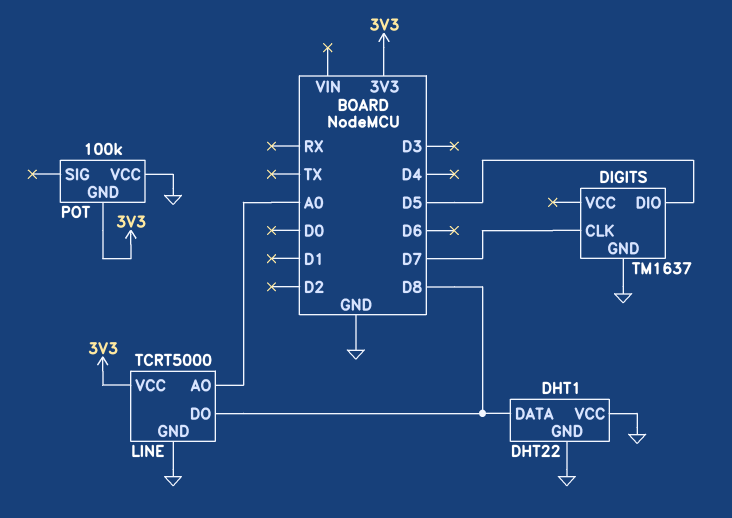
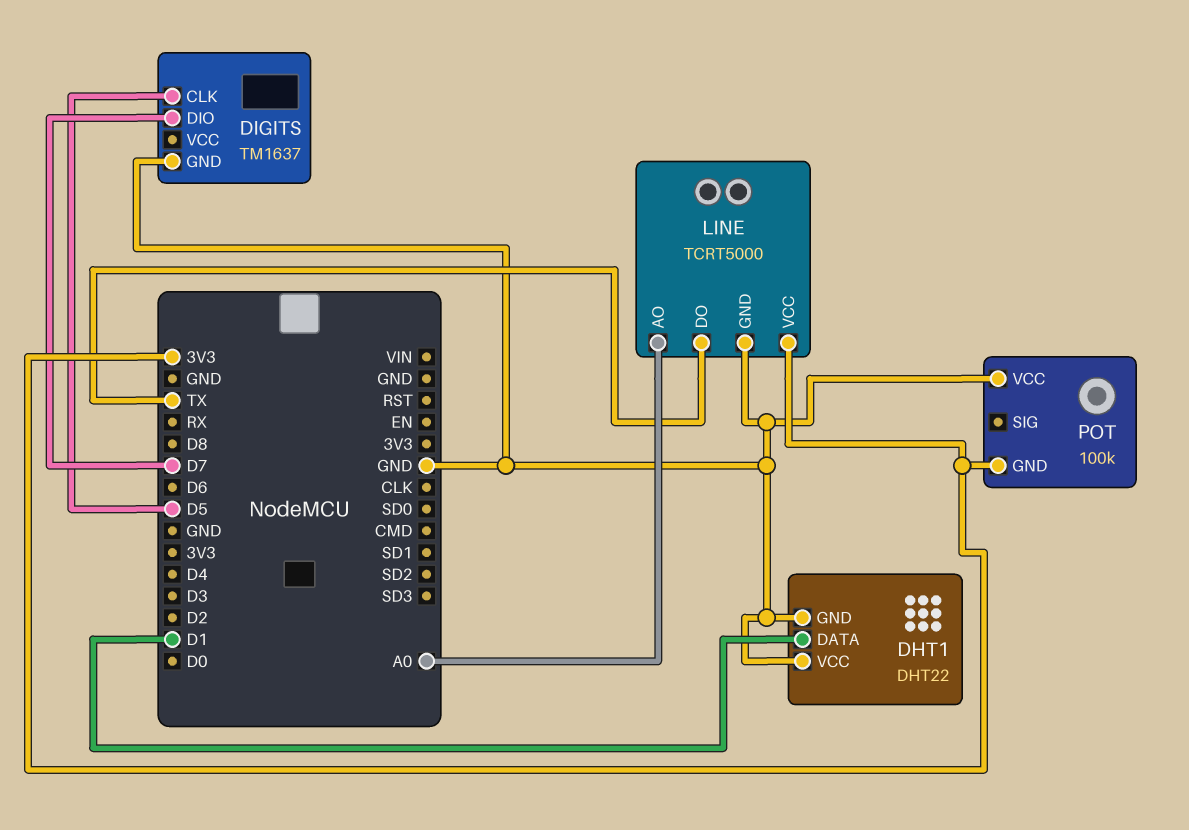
DHT1 pin DATA: D8 -> D1
DIGITS pin CLK: D7 -> D5
DIGITS pin DIO: D5 -> D7
LINE pin DO: D8 -> TX

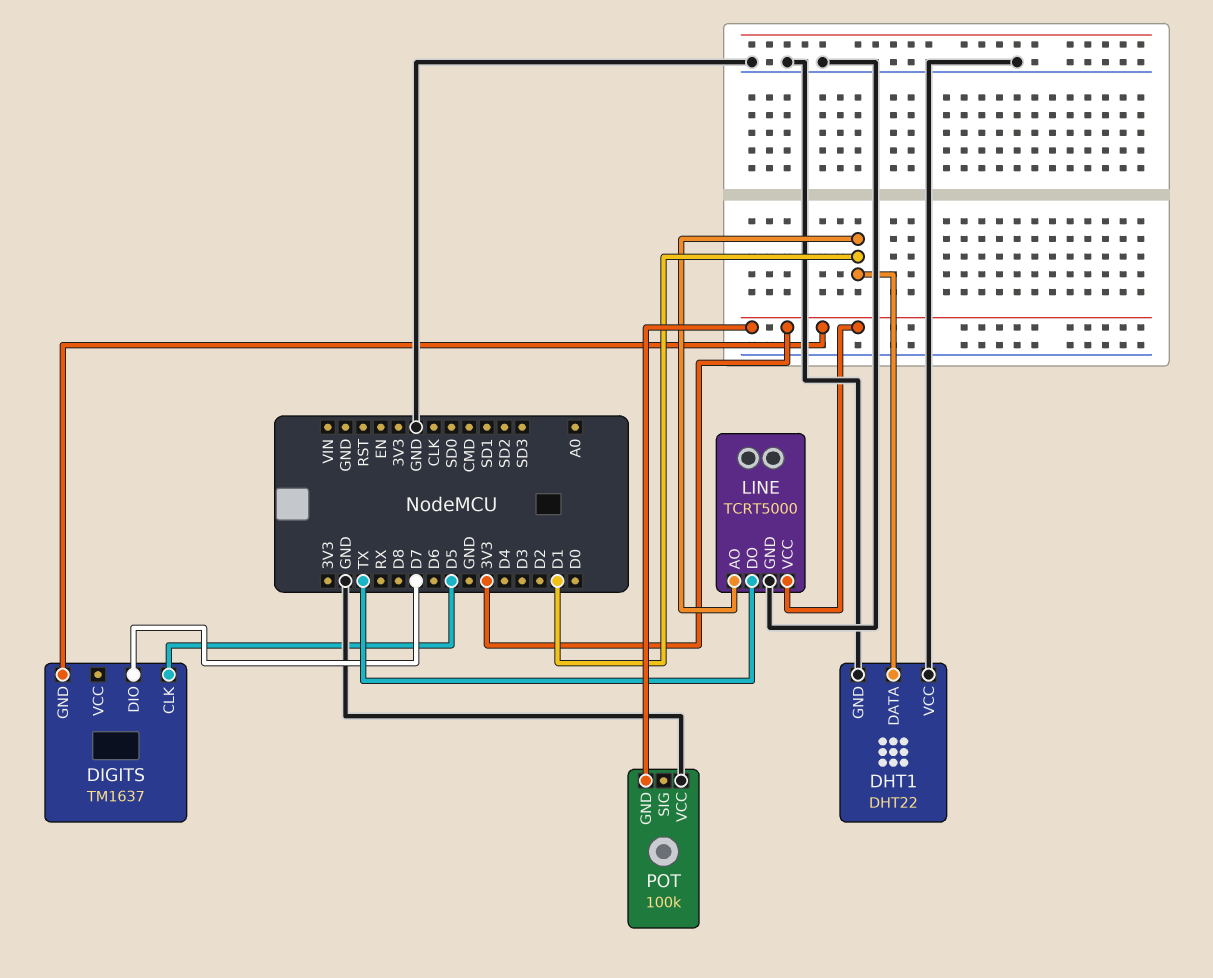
DIGITS pin GND: GND -> 3V3
LINE pin AO: A0 -> D1

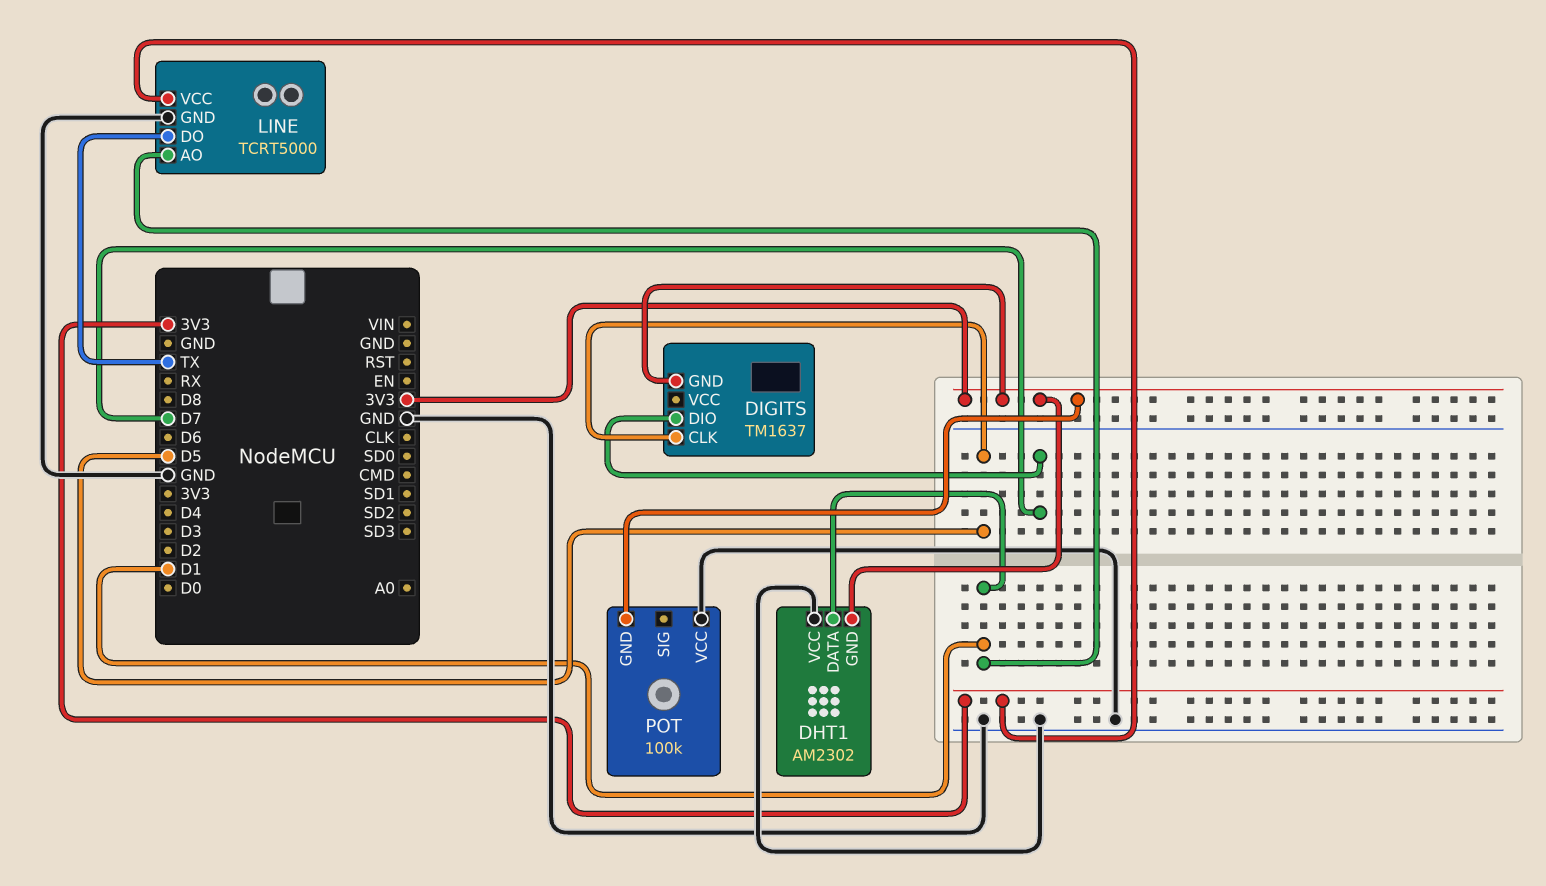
DHT1: DHT22 -> AM2302
DHT1 pin GND: GND -> 3V3

